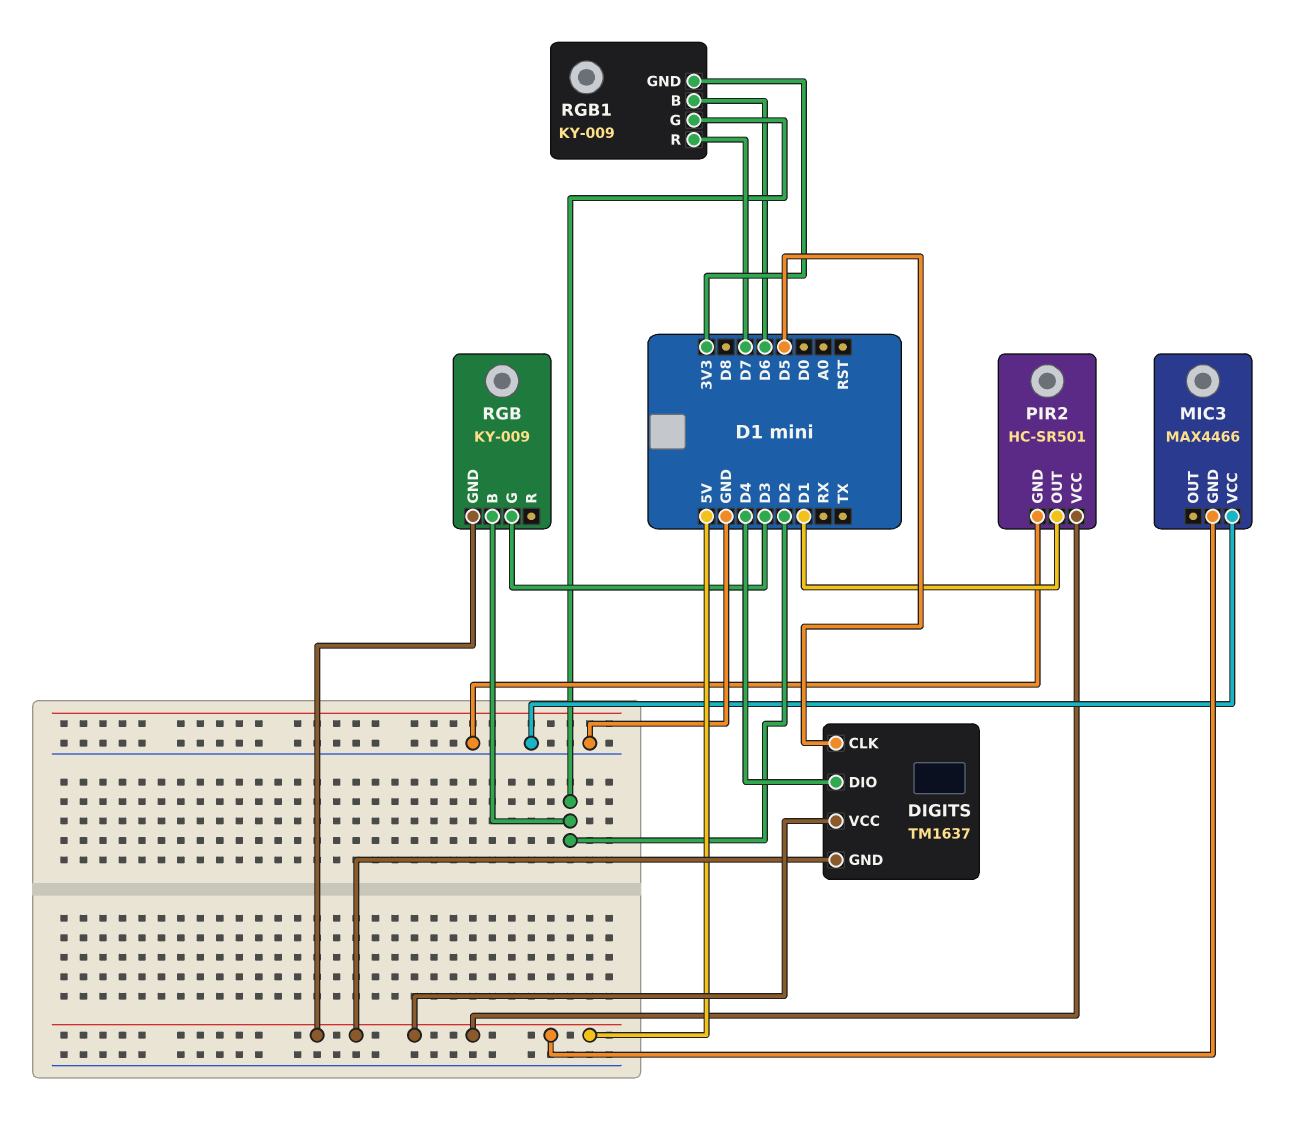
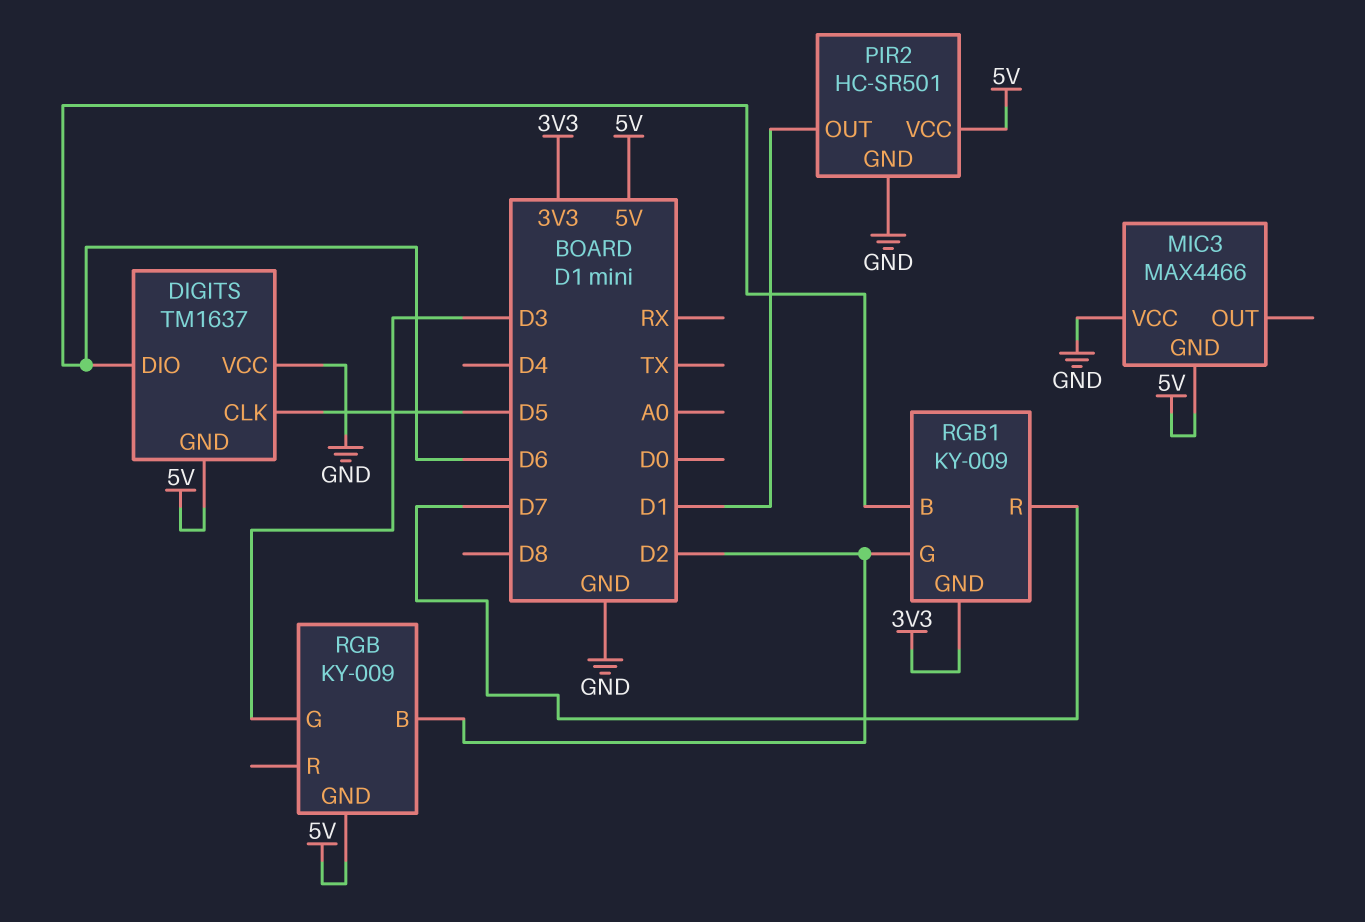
DIGITS pin DIO: D4 -> D6
DIGITS pin VCC: 5V -> GND

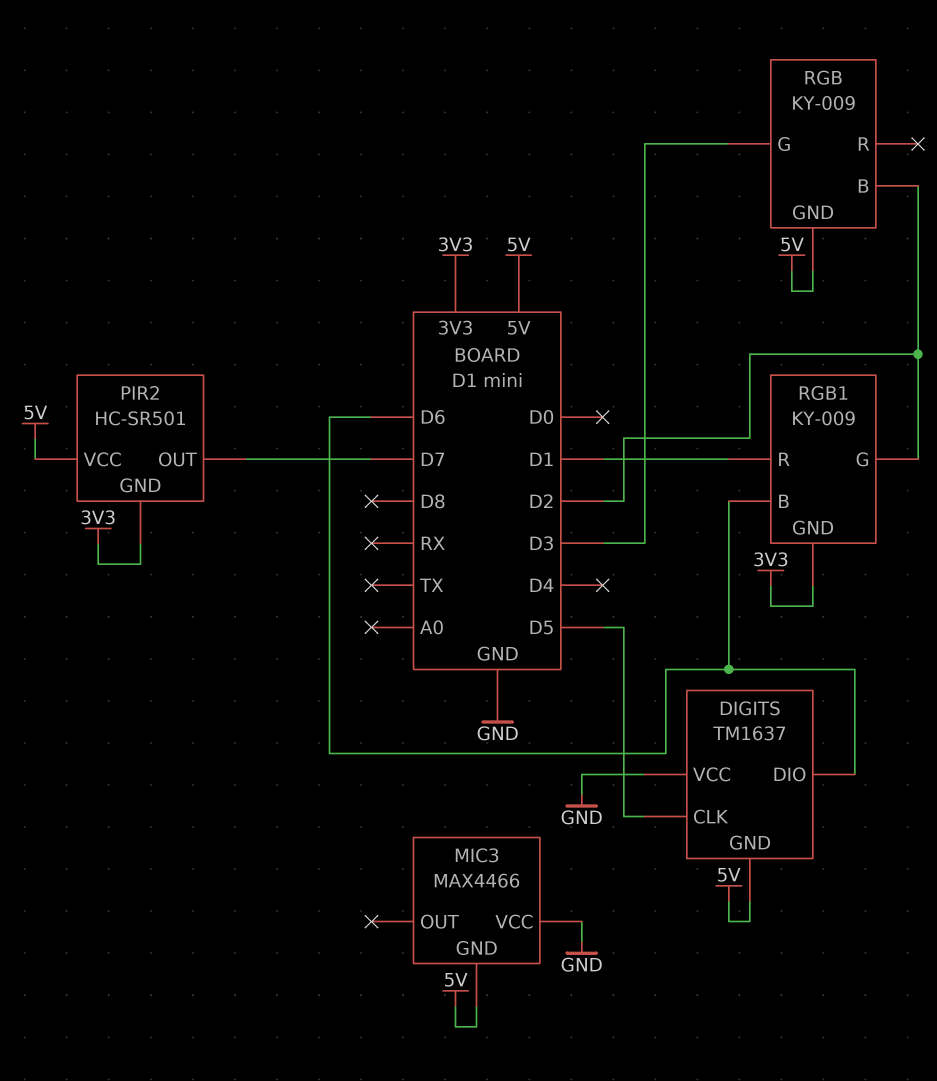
PIR2 pin GND: GND -> 3V3
PIR2 pin OUT: D1 -> D7
RGB1 pin R: D7 -> D1

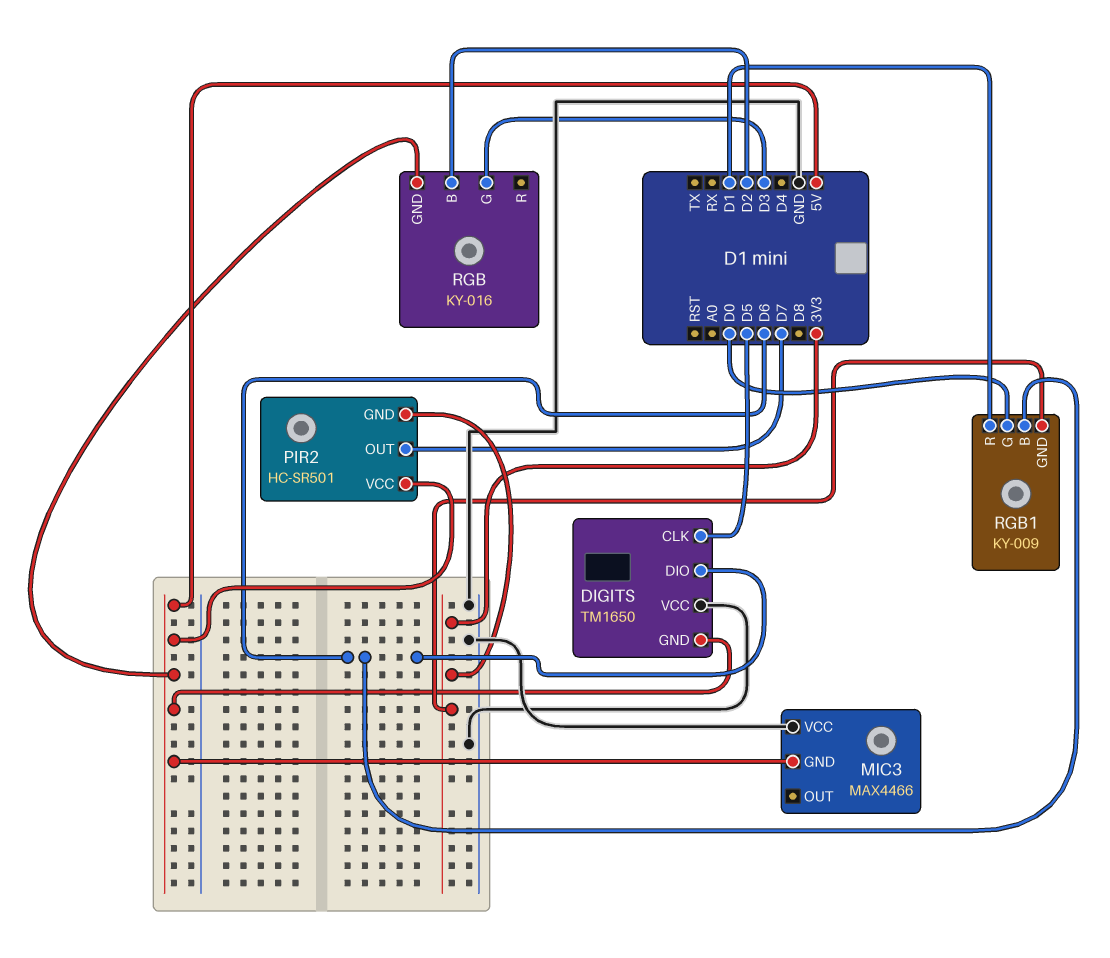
DIGITS: TM1637 -> TM1650
RGB: KY-009 -> KY-016
RGB1 pin G: D2 -> D0

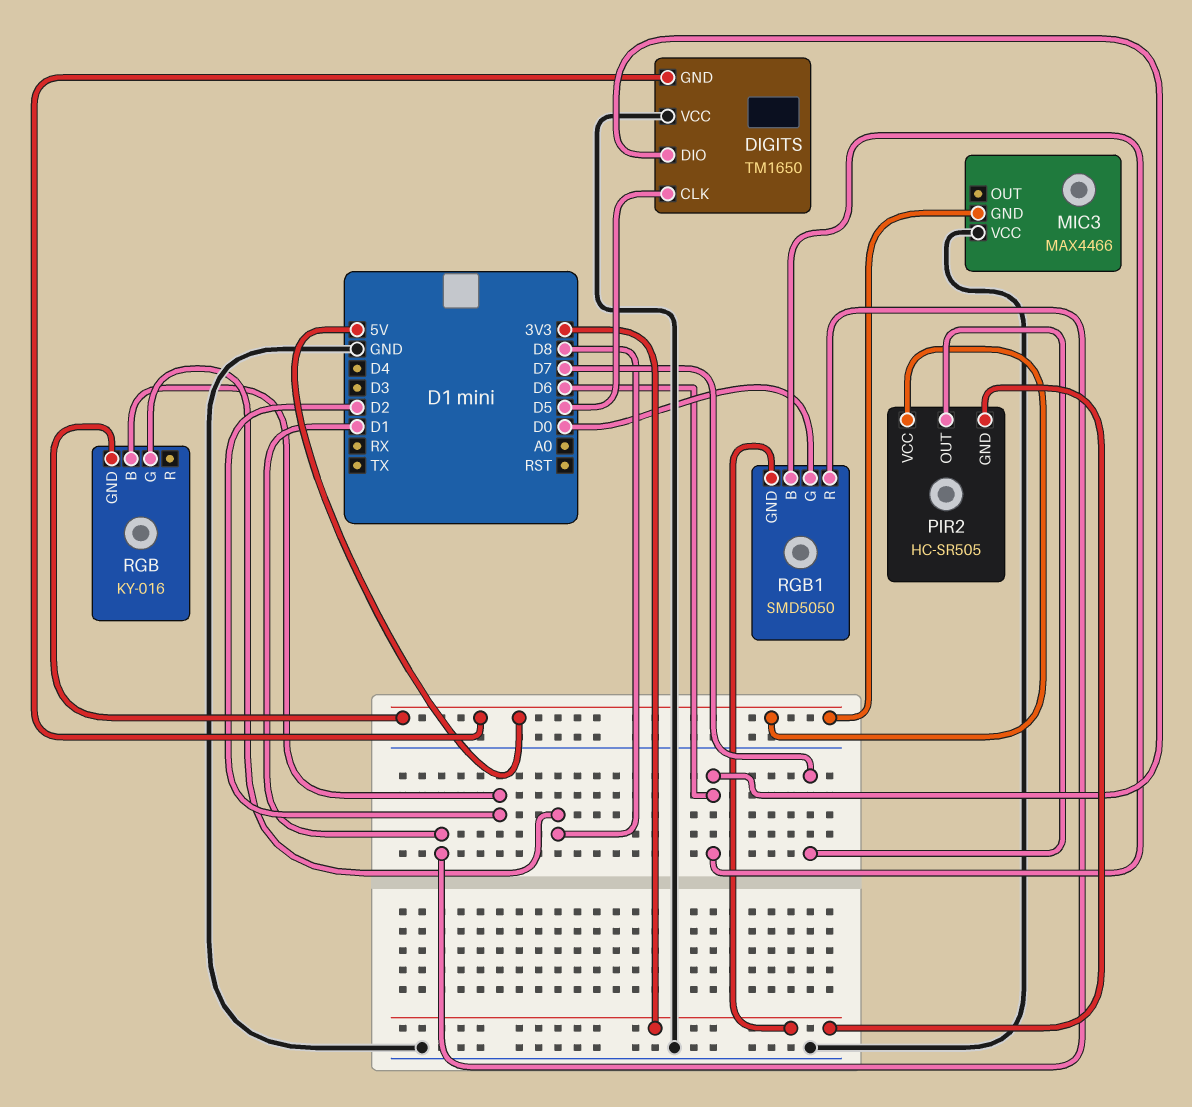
PIR2: HC-SR501 -> HC-SR505
RGB pin G: D3 -> D8
RGB1: KY-009 -> SMD5050

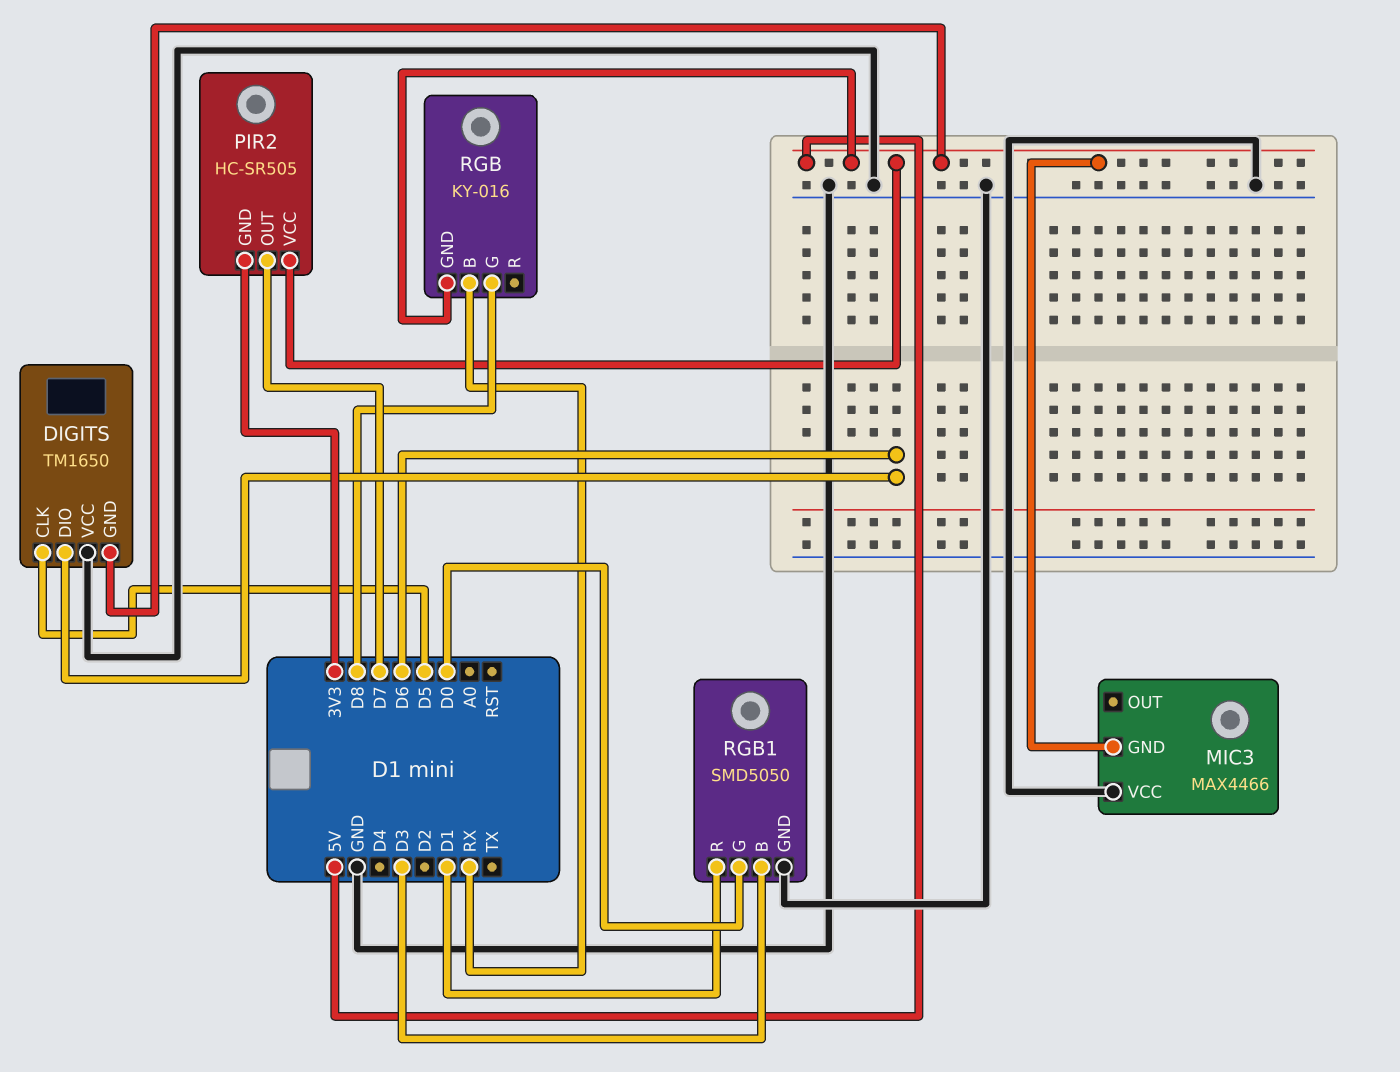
RGB pin B: D2 -> RX
RGB1 pin B: D6 -> D3
RGB1 pin GND: 3V3 -> GND

